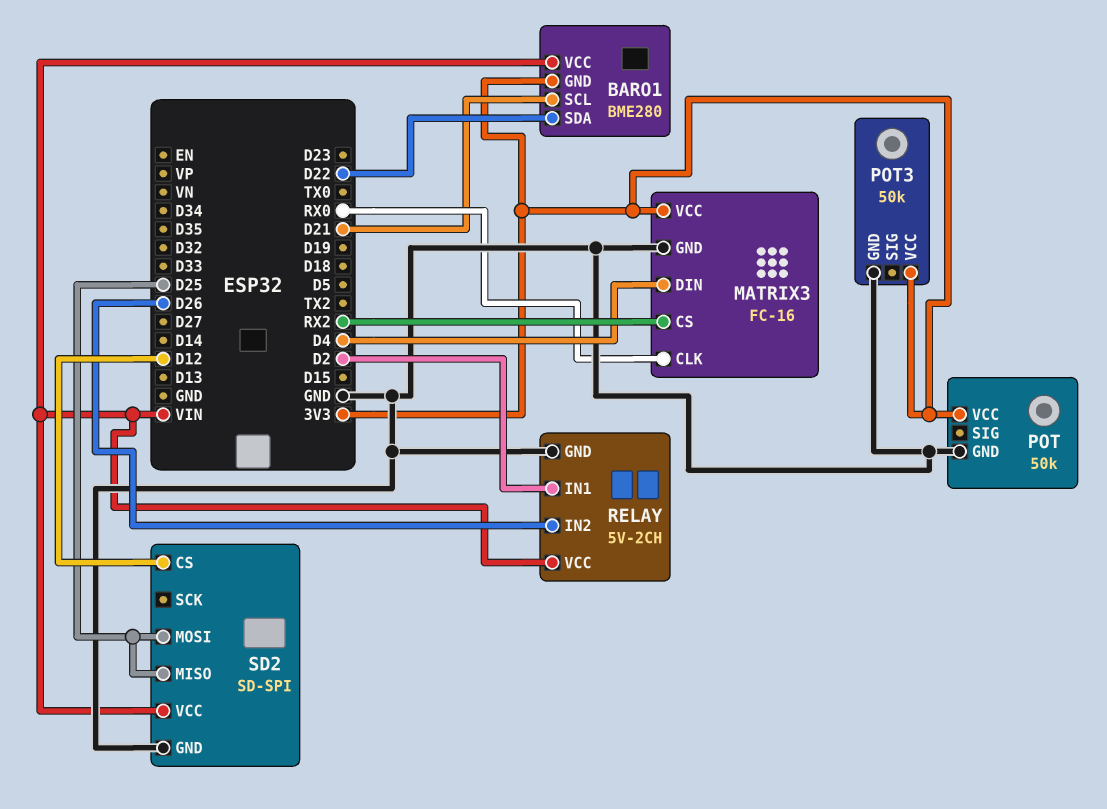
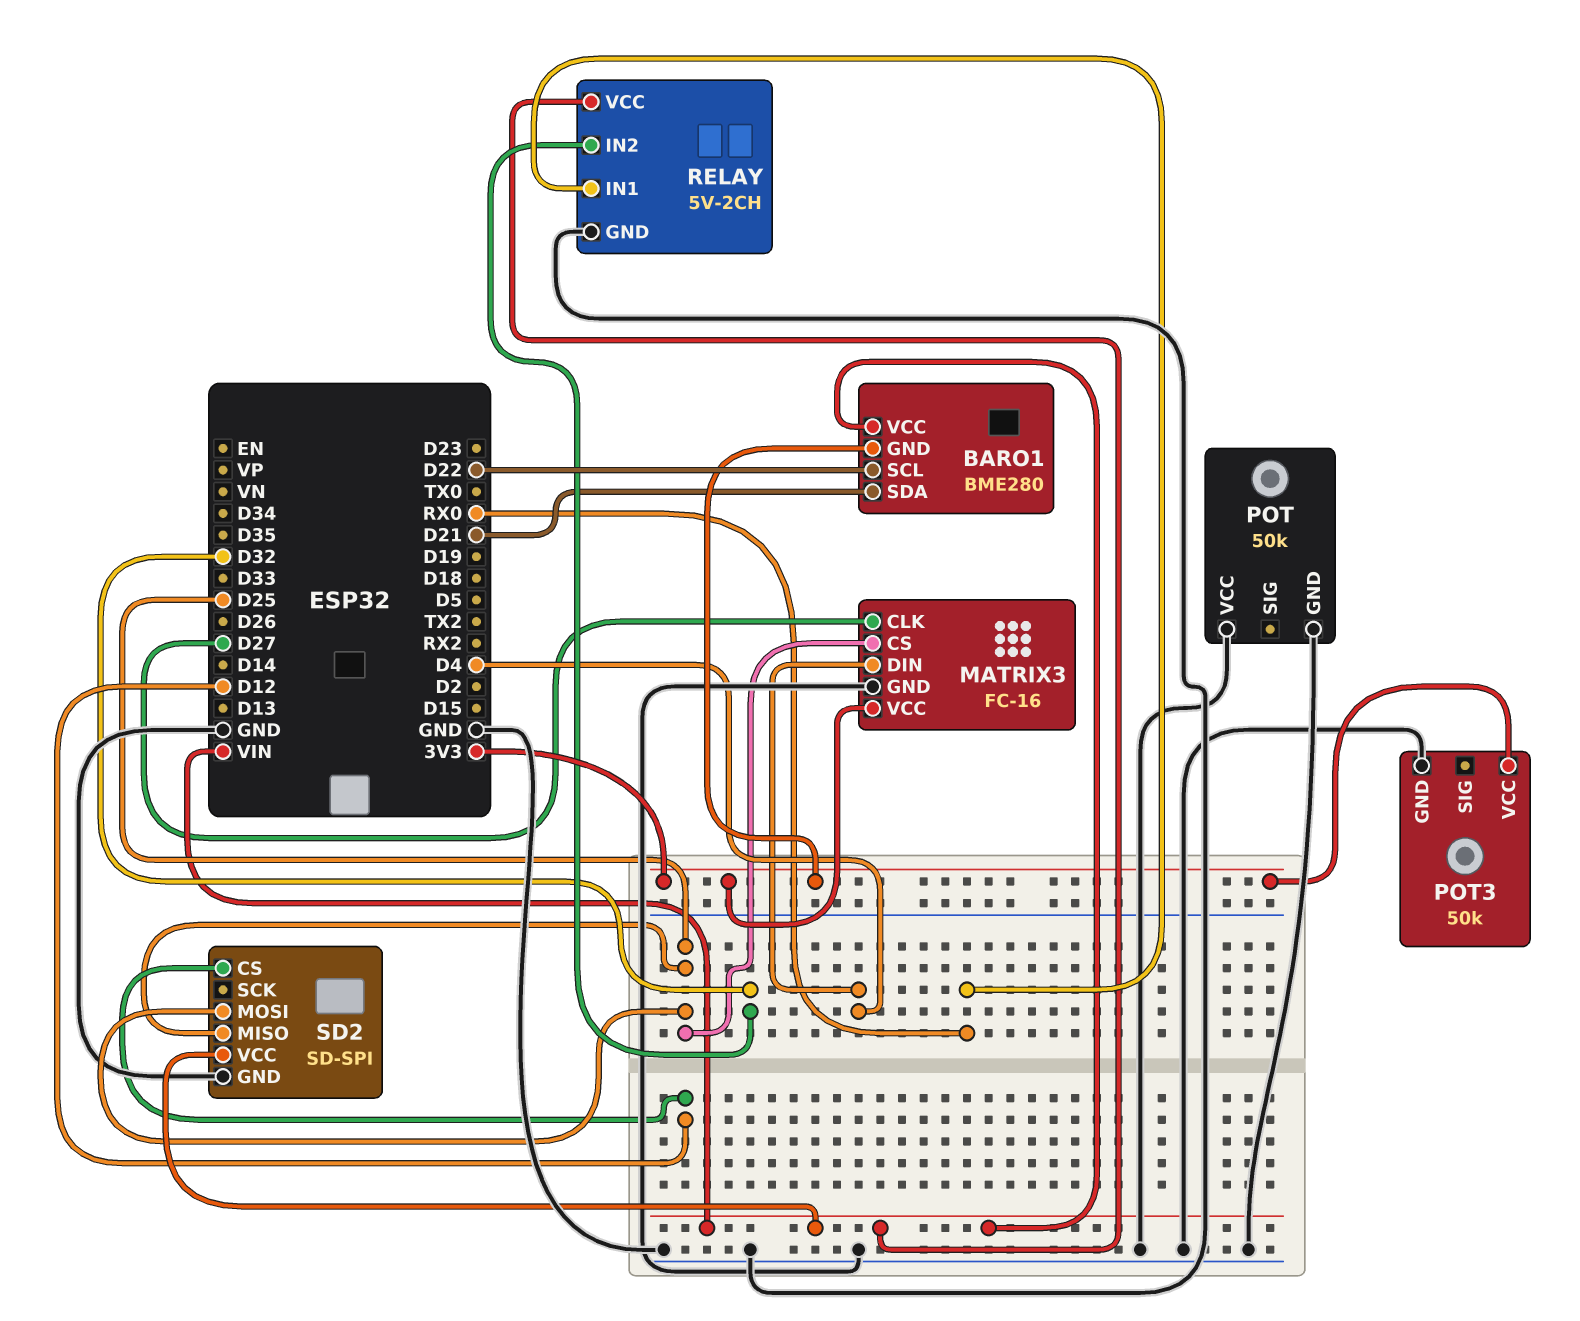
BARO1 pin SCL: D21 -> D22
BARO1 pin SDA: D22 -> D21
MATRIX3 pin CLK: RX0 -> D27
MATRIX3 pin CS: RX2 -> D25
POT pin VCC: 3V3 -> GND
RELAY pin IN1: D2 -> RX0
RELAY pin IN2: D26 -> D32

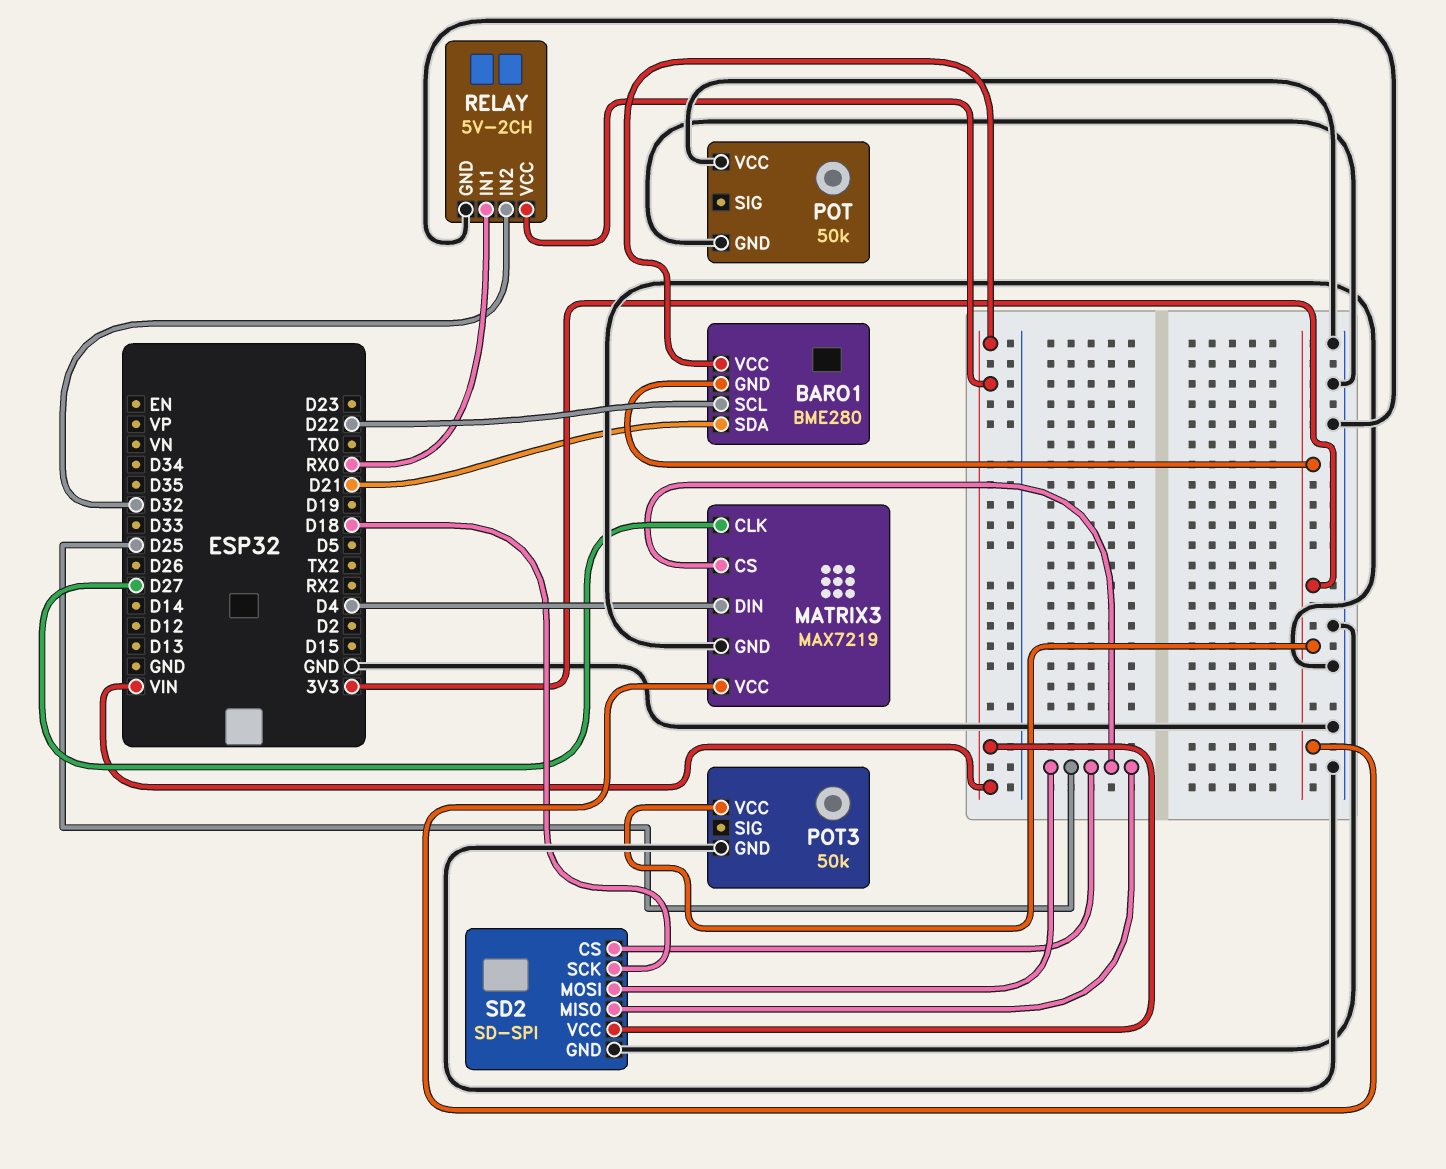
MATRIX3: FC-16 -> MAX7219
SD2 pin CS: D12 -> D25
SD2 pin SCK: none -> D18

